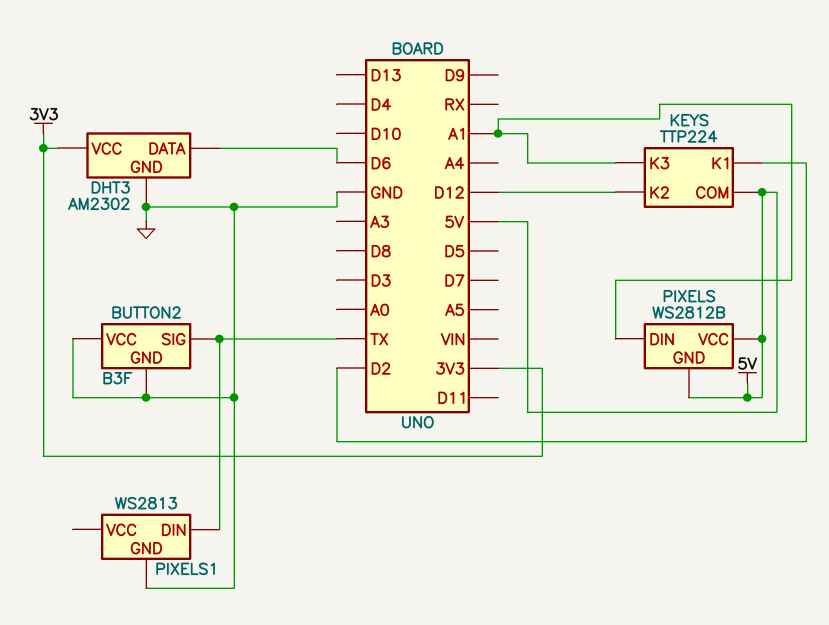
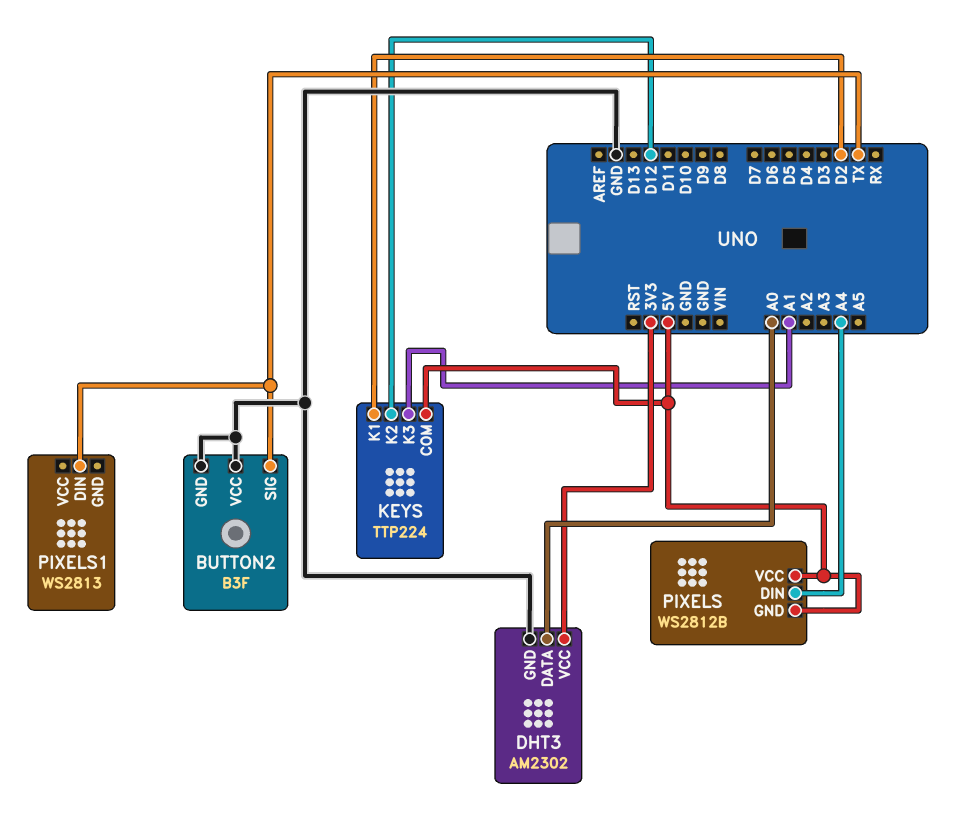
DHT3 pin DATA: D6 -> A0
PIXELS pin DIN: A1 -> A4
PIXELS1 pin GND: GND -> none

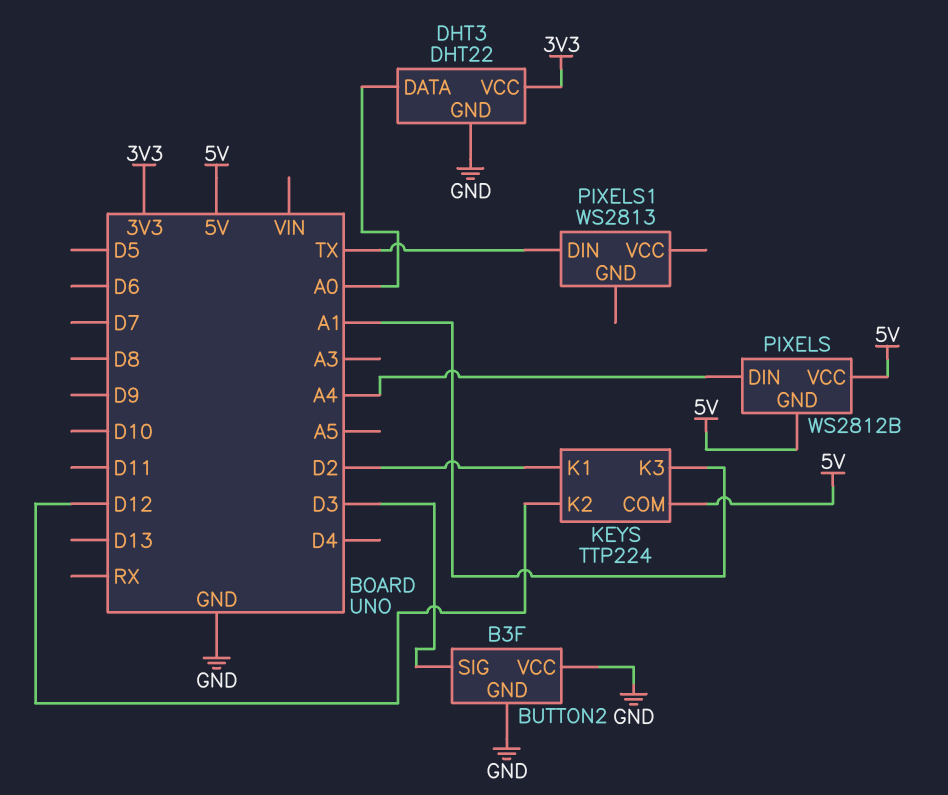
BUTTON2 pin SIG: TX -> D3
DHT3: AM2302 -> DHT22

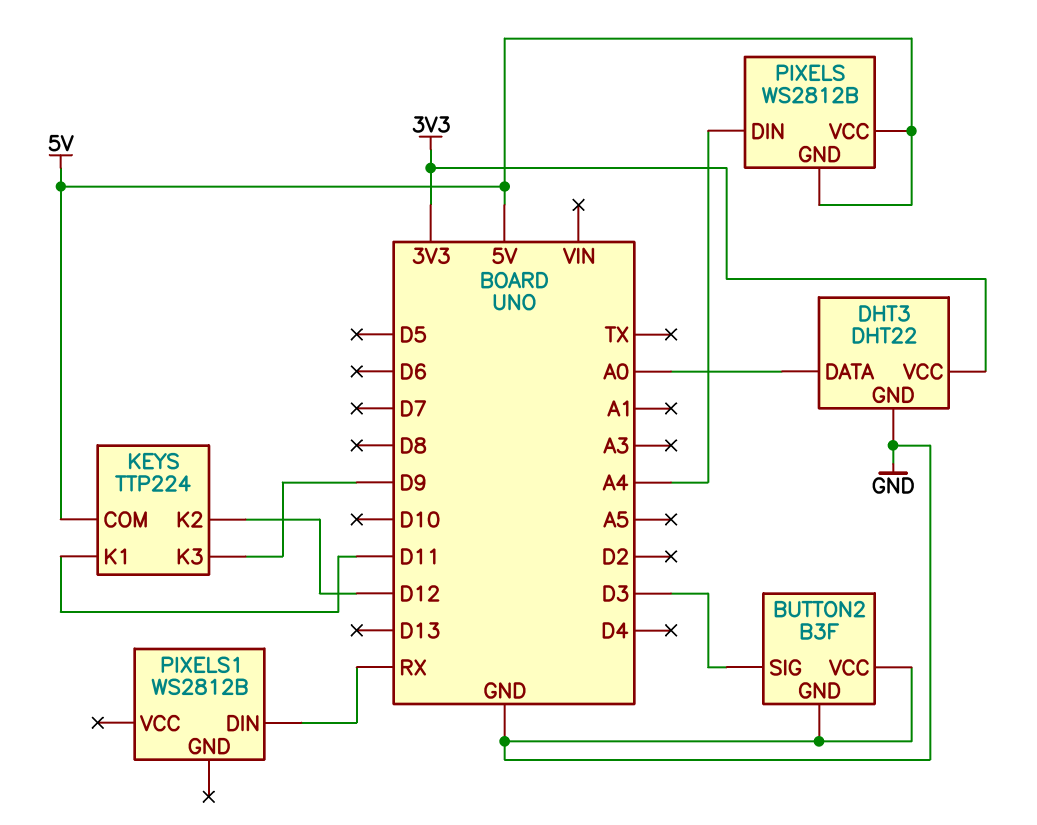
KEYS pin K1: D2 -> D11
KEYS pin K3: A1 -> D9
PIXELS1: WS2813 -> WS2812B
PIXELS1 pin DIN: TX -> RX

